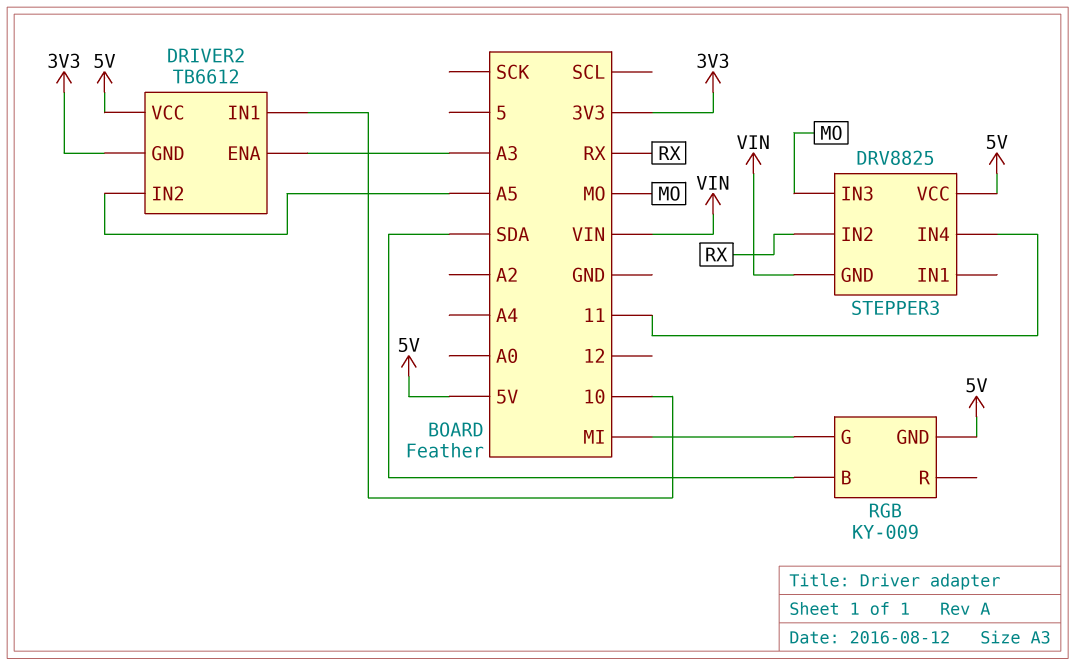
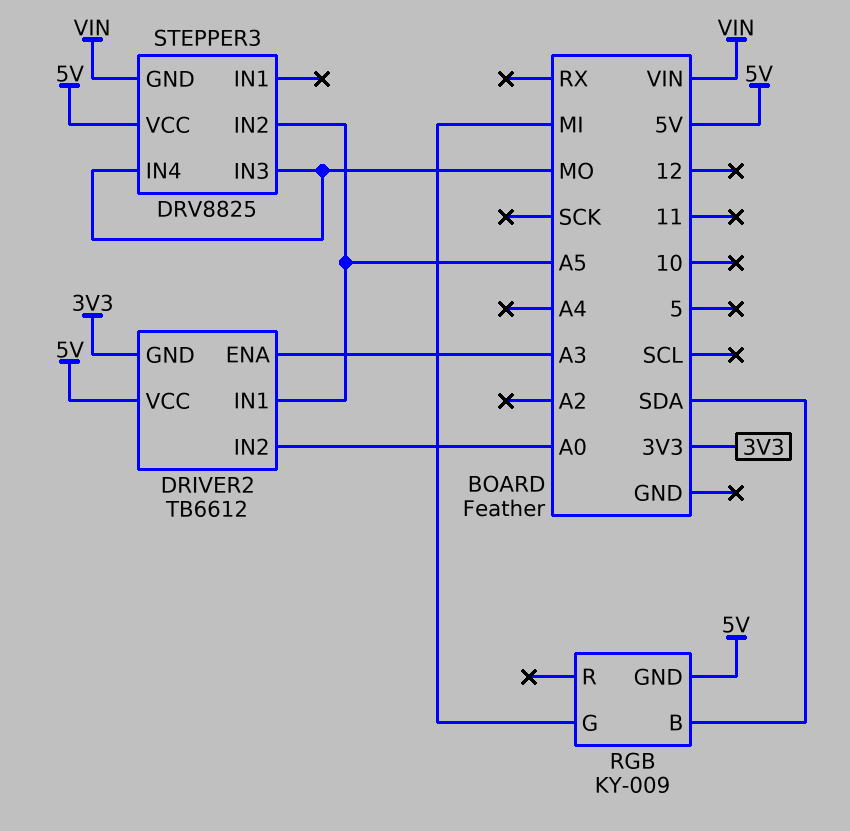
DRIVER2 pin IN1: 10 -> A5
DRIVER2 pin IN2: A5 -> A0
STEPPER3 pin IN2: RX -> A5
STEPPER3 pin IN4: 11 -> MO

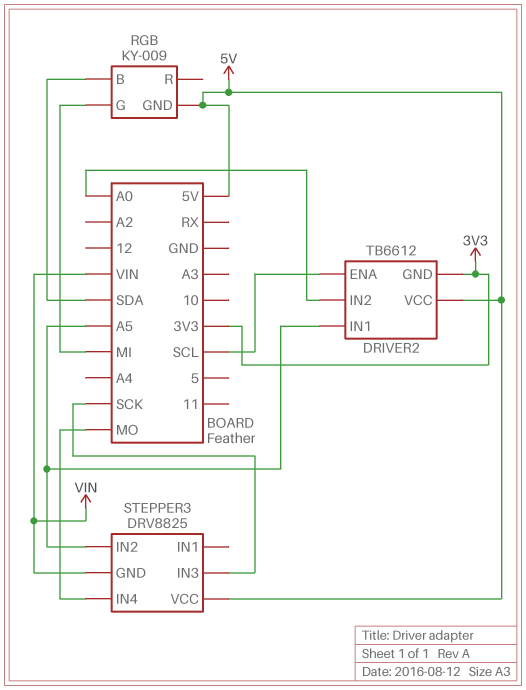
DRIVER2 pin ENA: A3 -> SCL
STEPPER3 pin IN3: MO -> SCK

